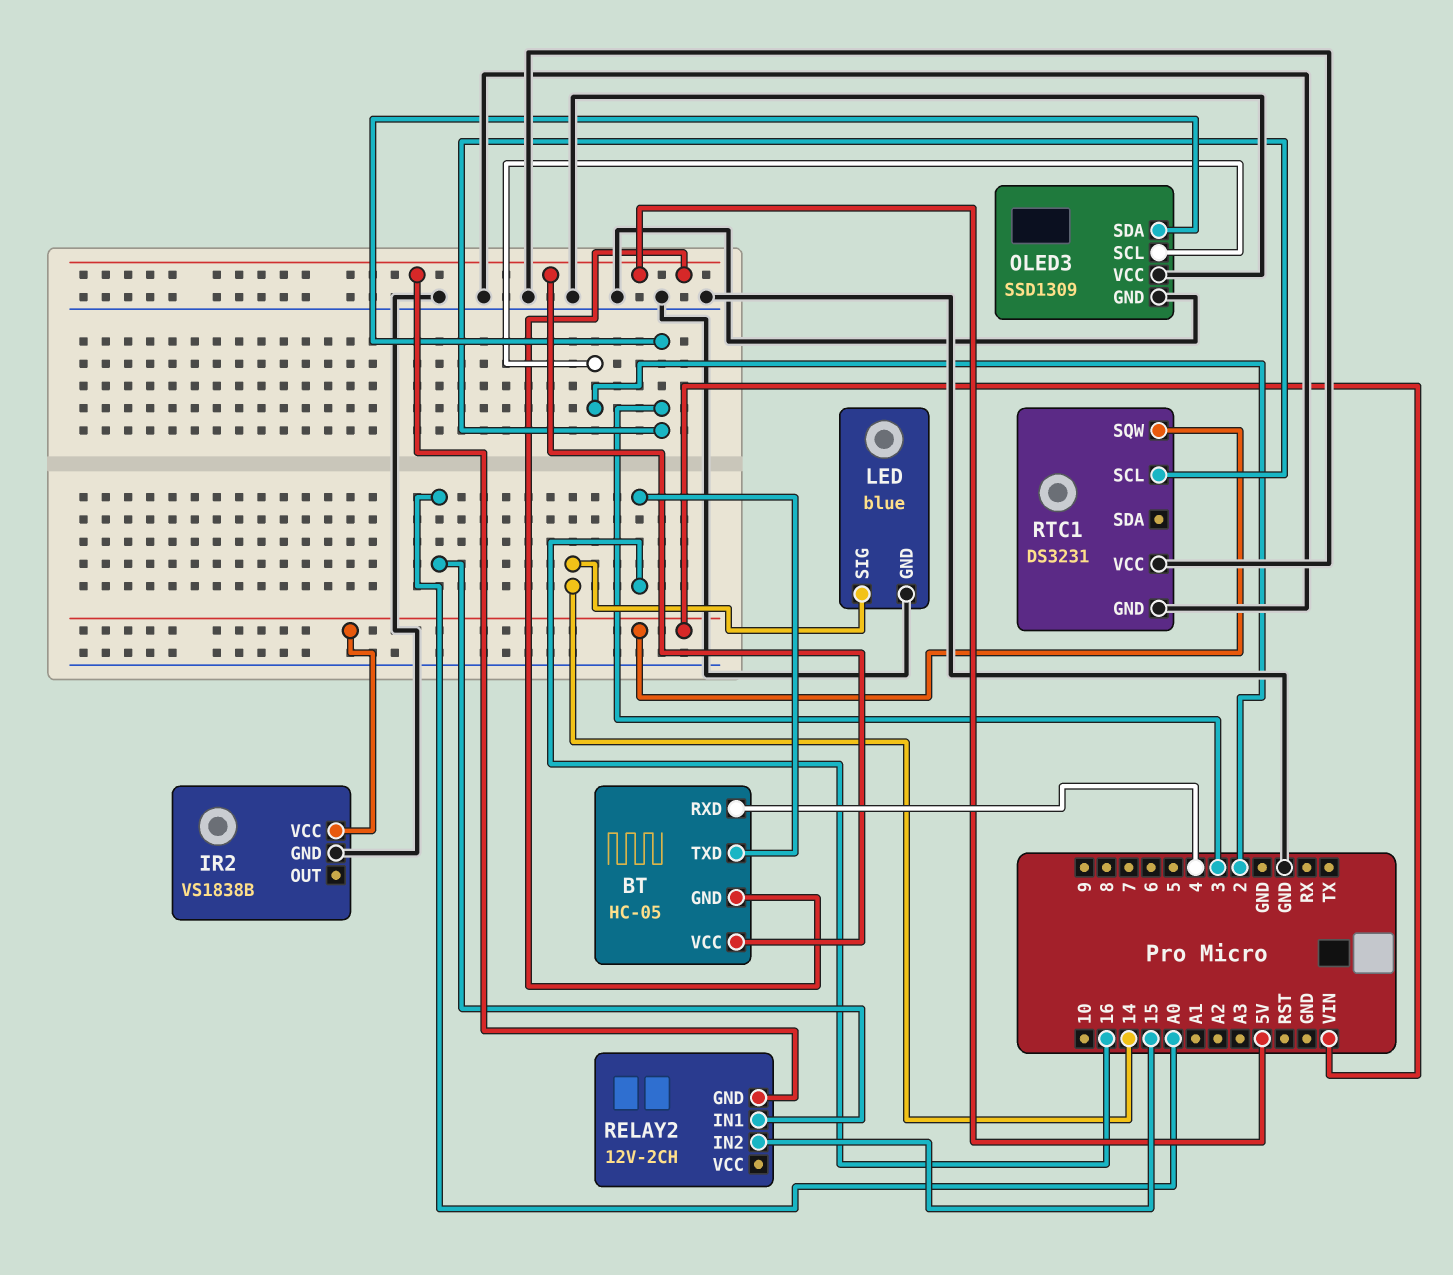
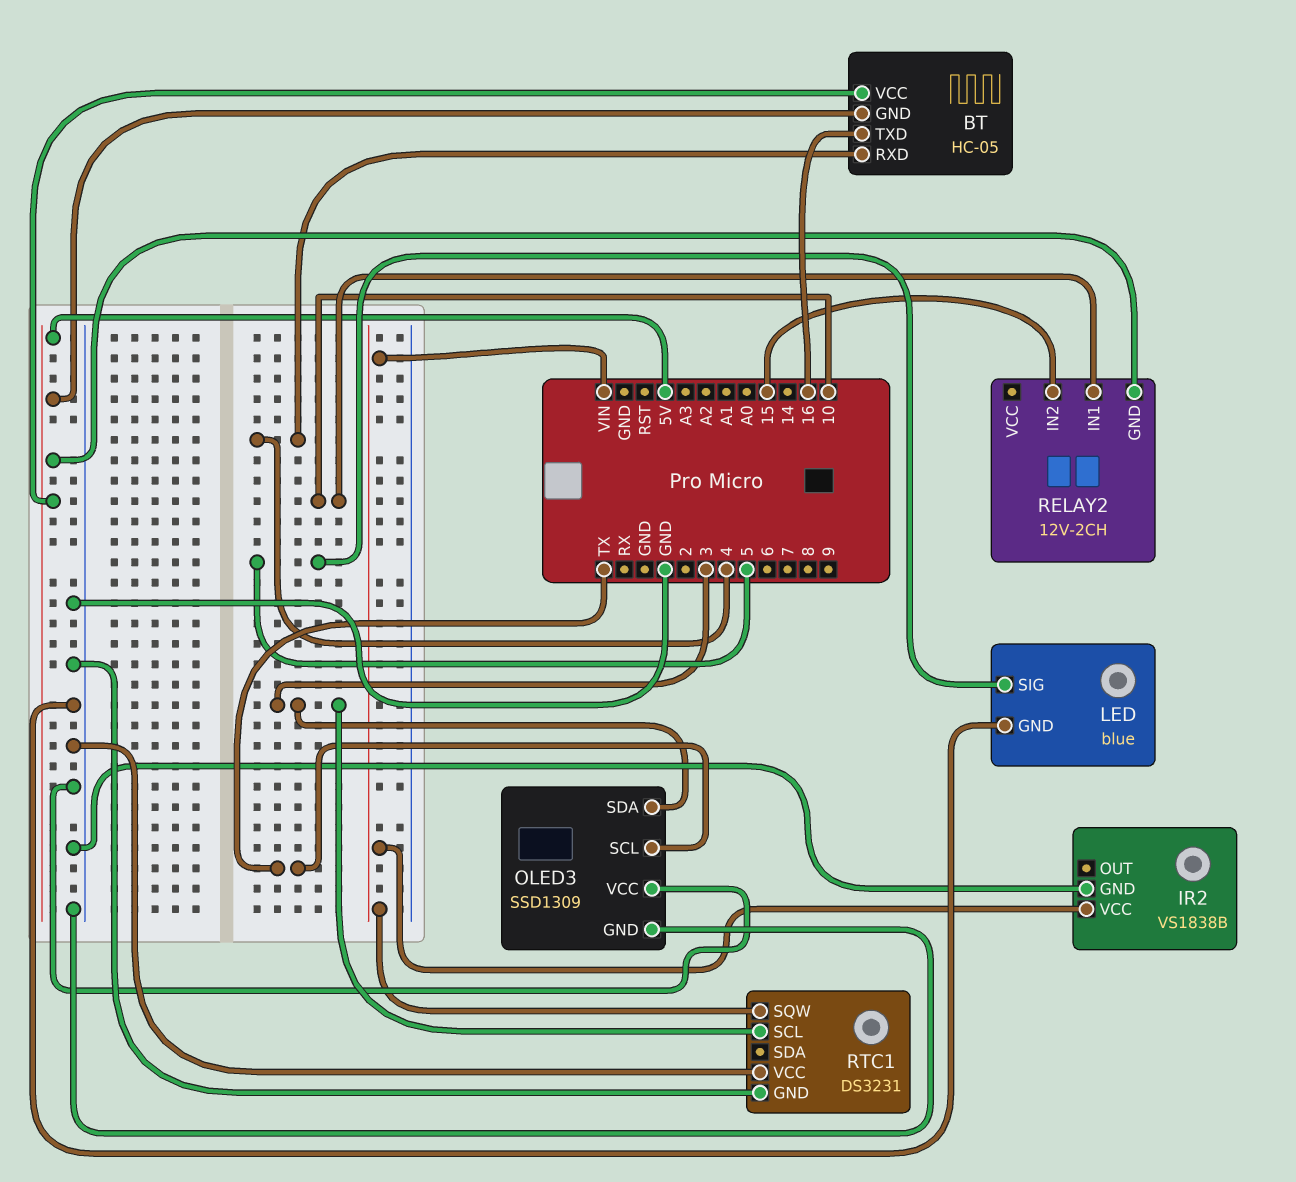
LED pin SIG: 14 -> 5
OLED3 pin SCL: 2 -> TX
RELAY2 pin IN1: A0 -> 10

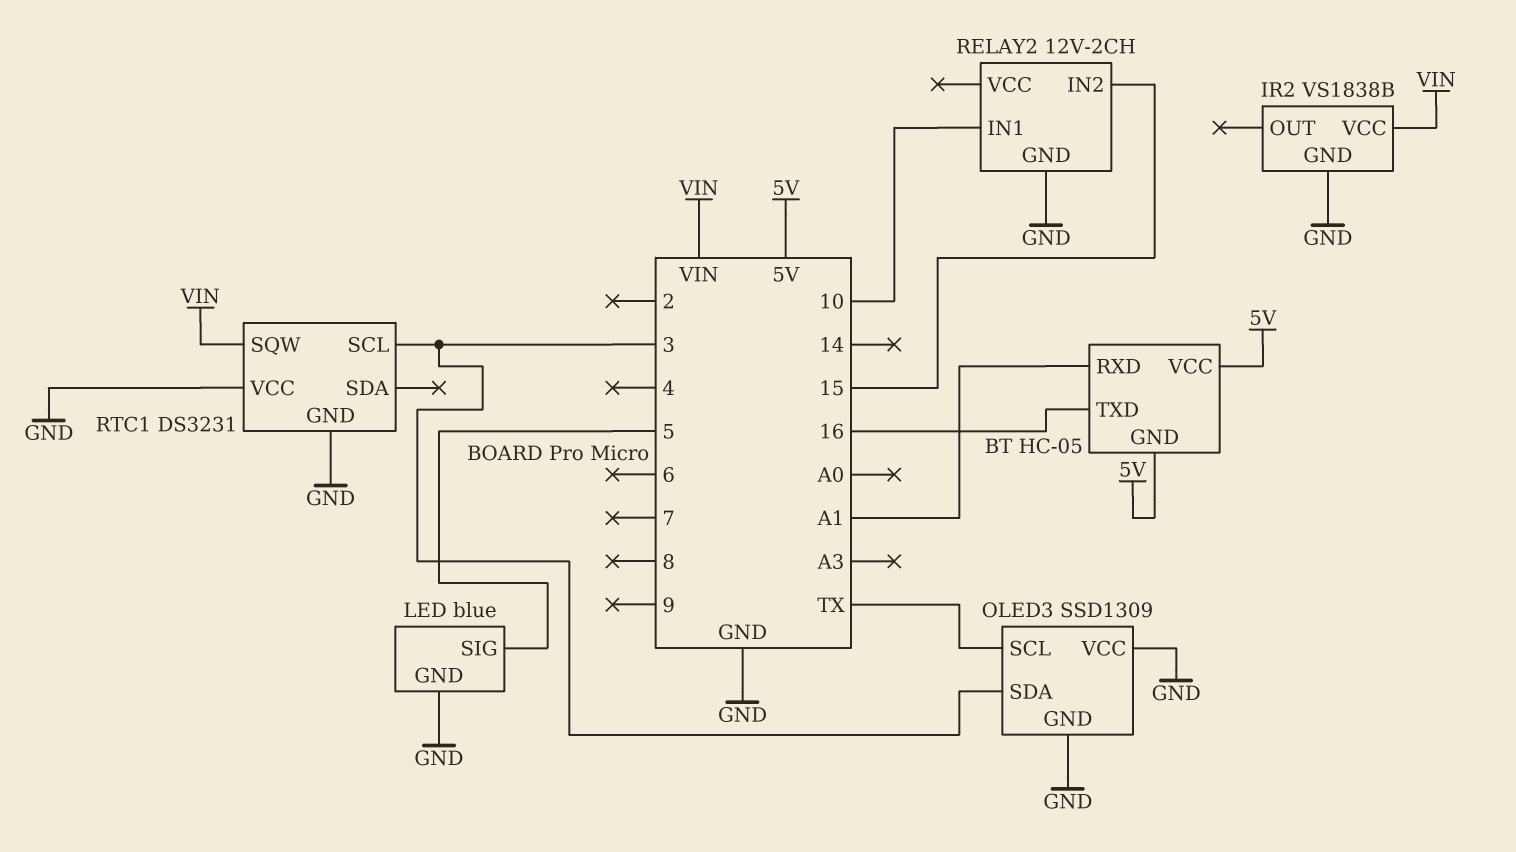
BT pin RXD: 4 -> A1
RELAY2 pin GND: 5V -> GND

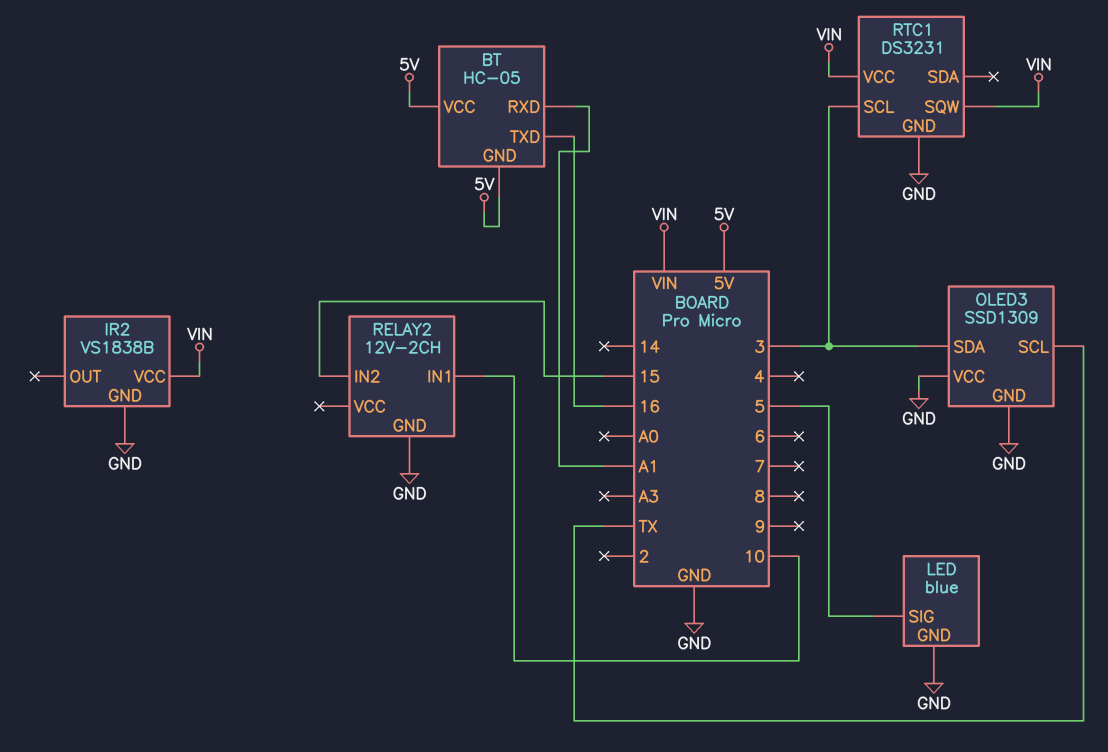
RTC1 pin VCC: GND -> VIN

